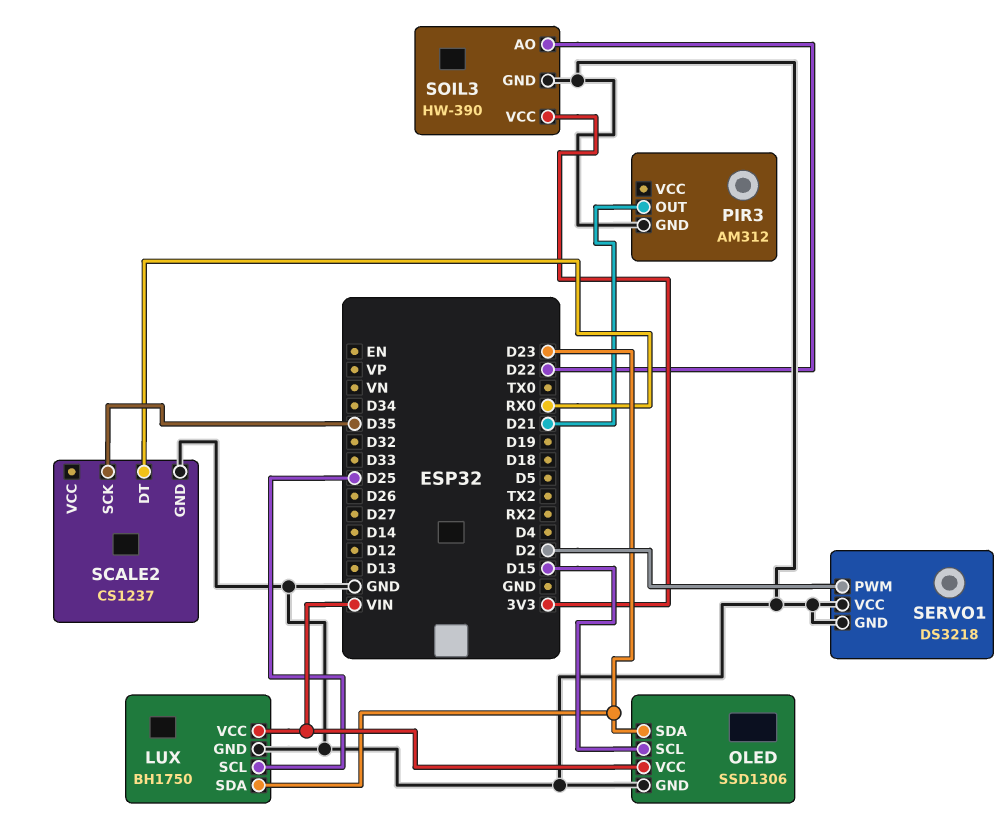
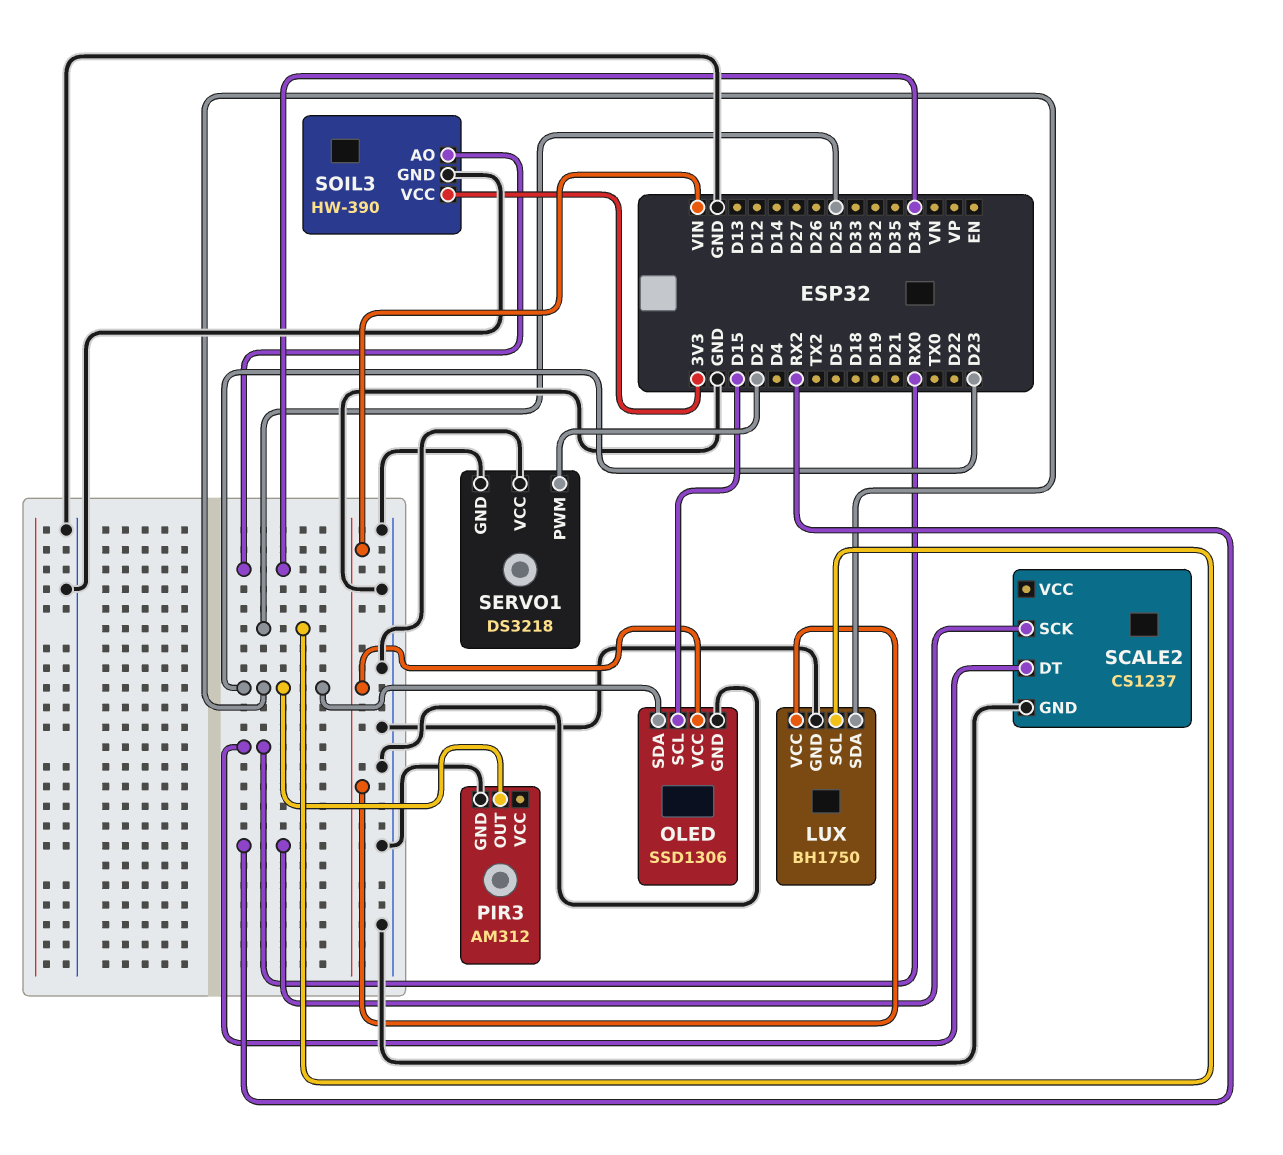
PIR3 pin OUT: D21 -> D23
SCALE2 pin SCK: D35 -> RX2
SOIL3 pin AO: D22 -> D34

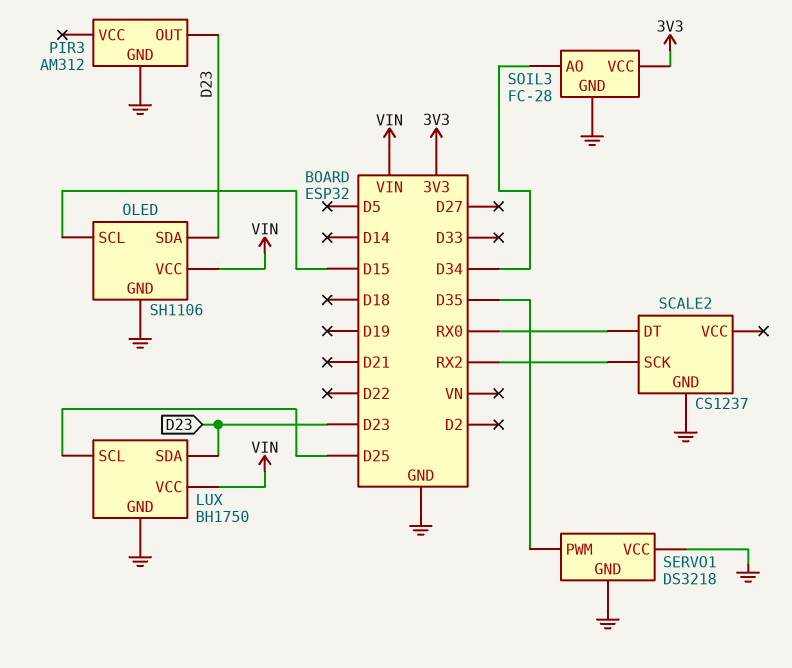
OLED: SSD1306 -> SH1106
SERVO1 pin PWM: D2 -> D35
SOIL3: HW-390 -> FC-28

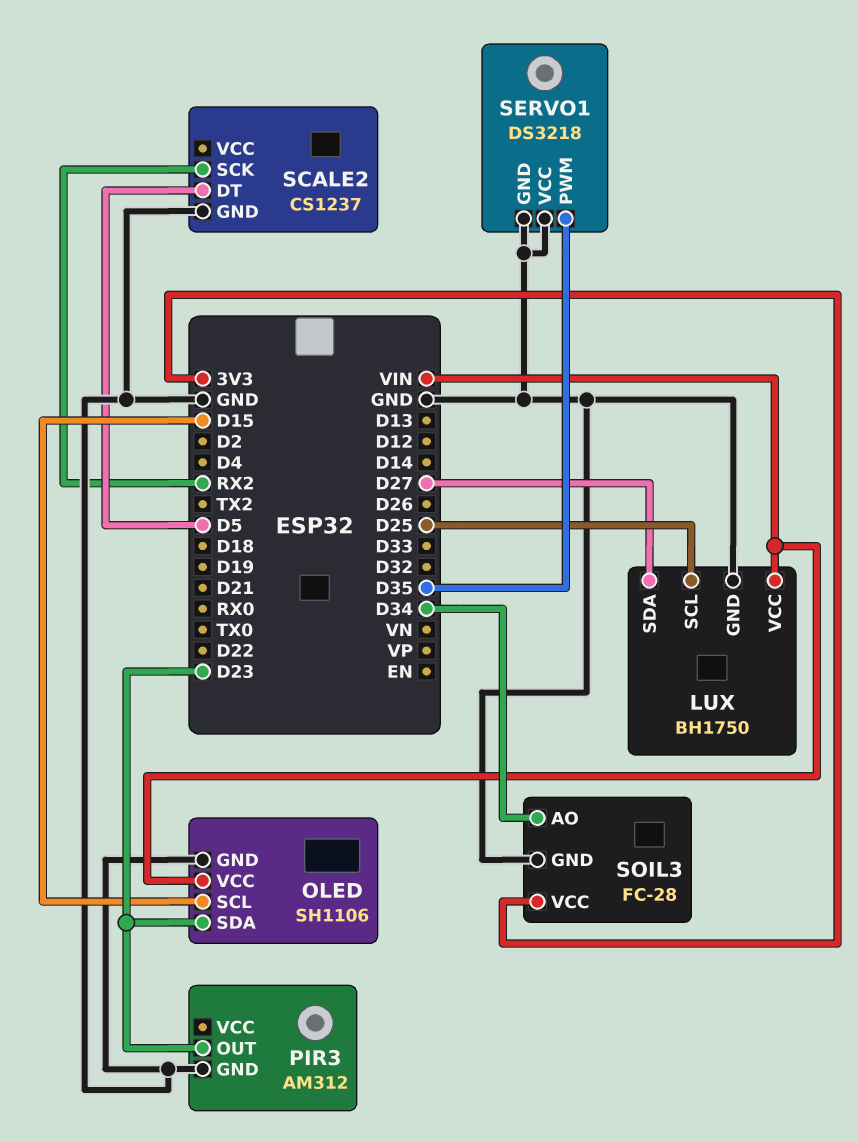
LUX pin SDA: D23 -> D27
SCALE2 pin DT: RX0 -> D5

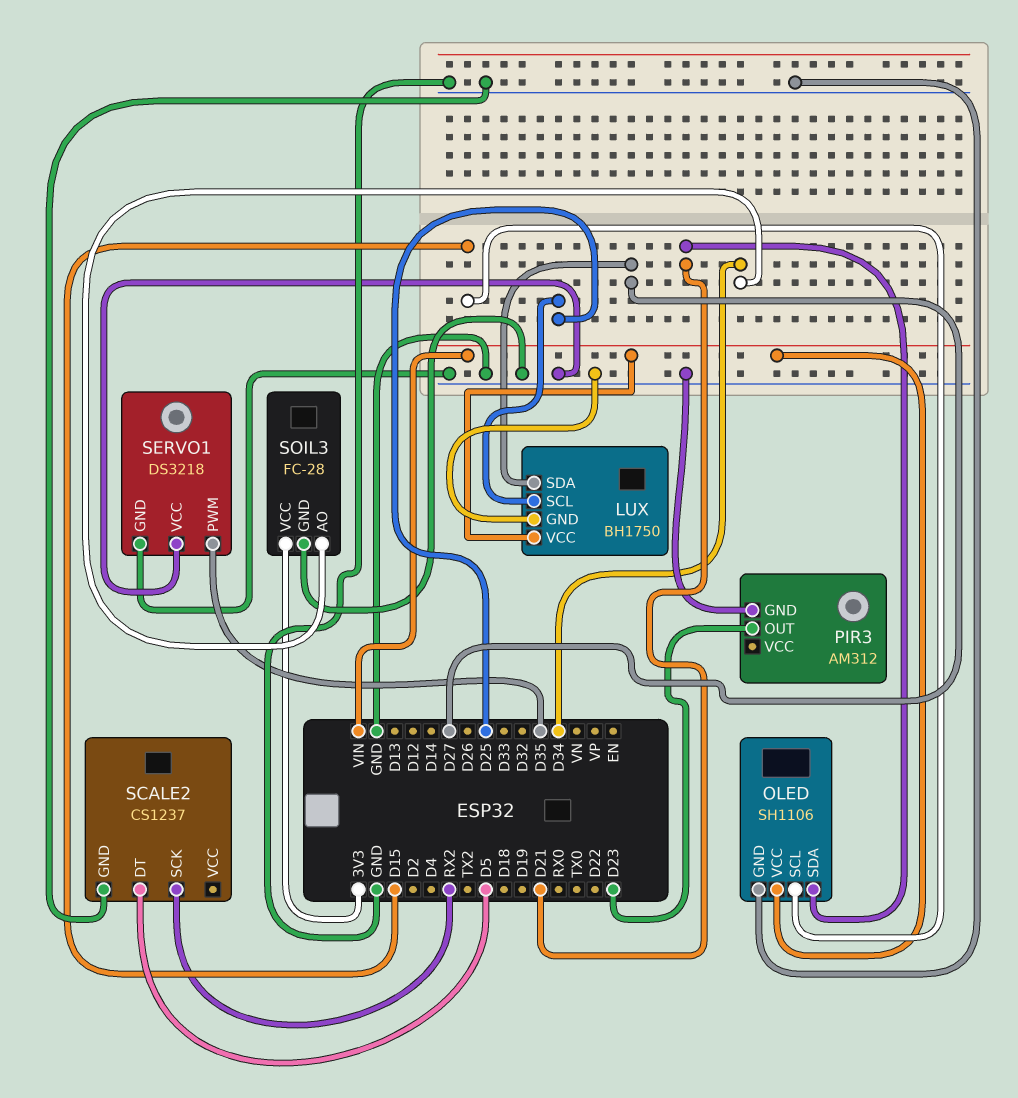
OLED pin SDA: D23 -> D21

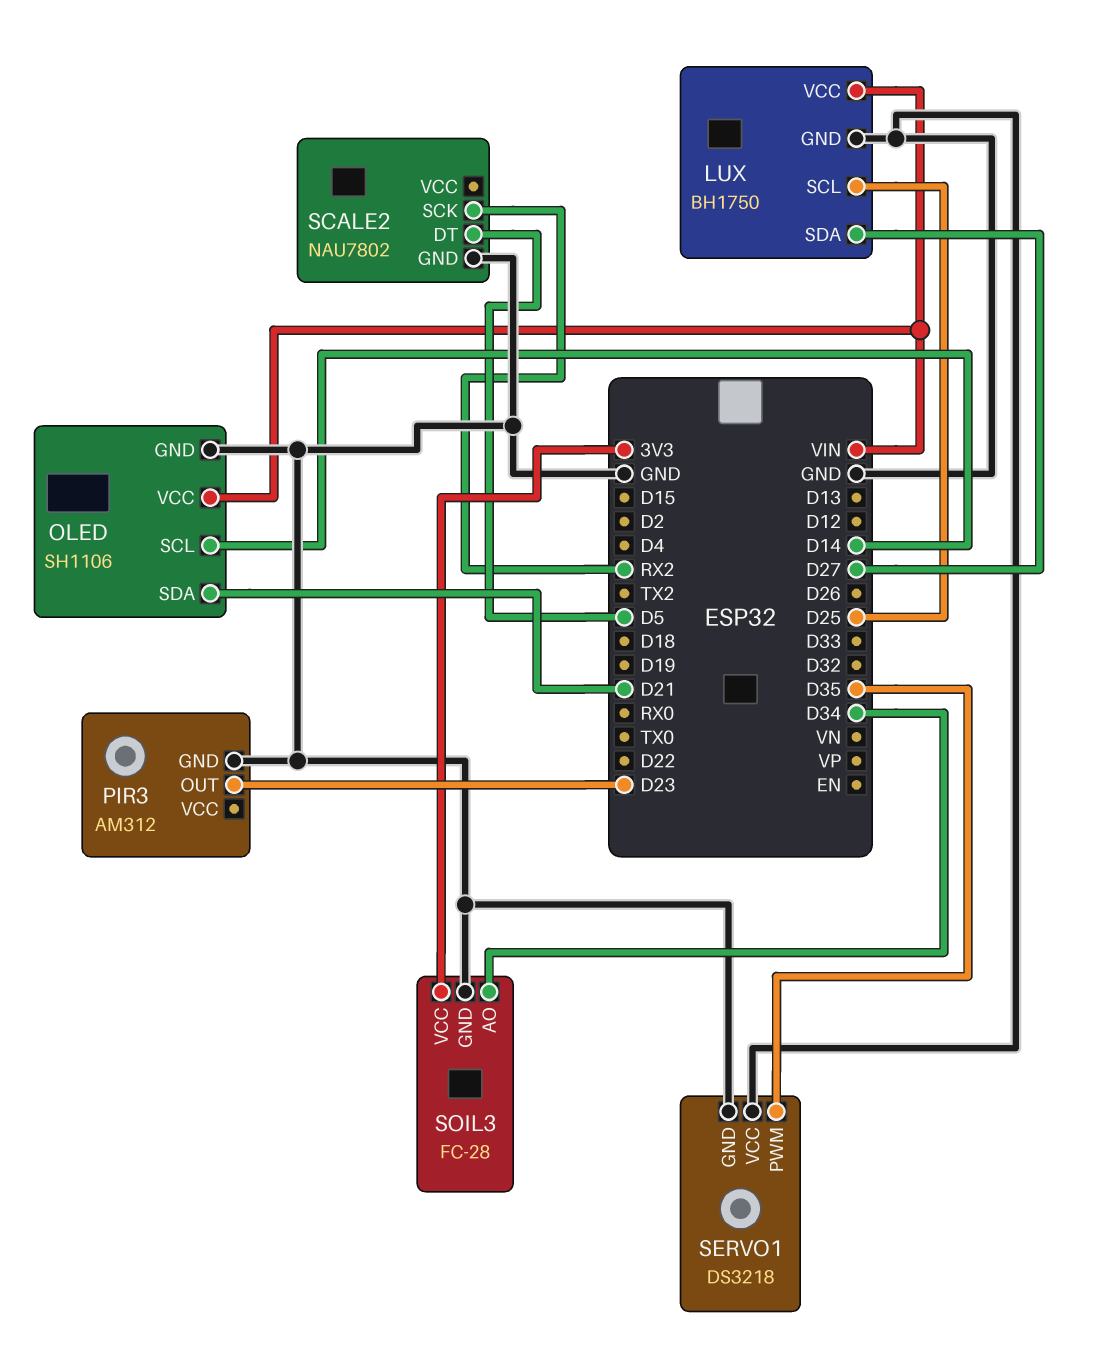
OLED pin SCL: D15 -> D14
SCALE2: CS1237 -> NAU7802

